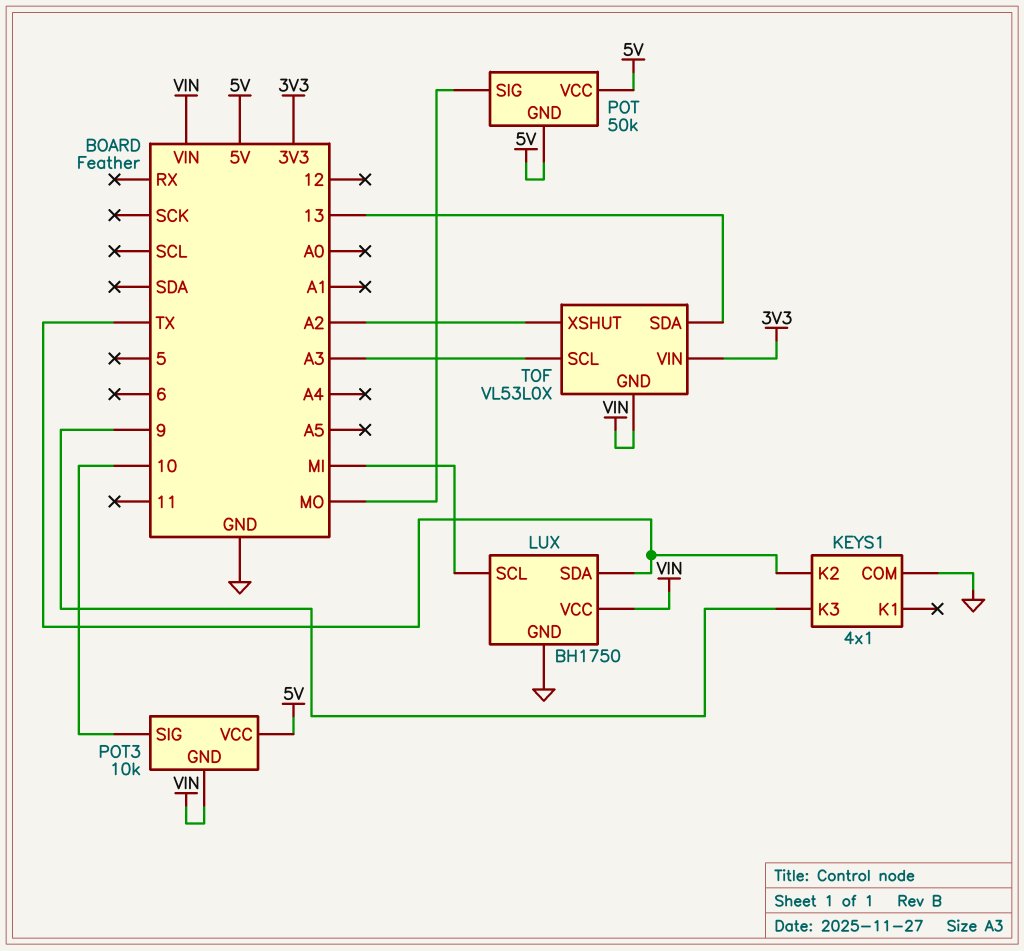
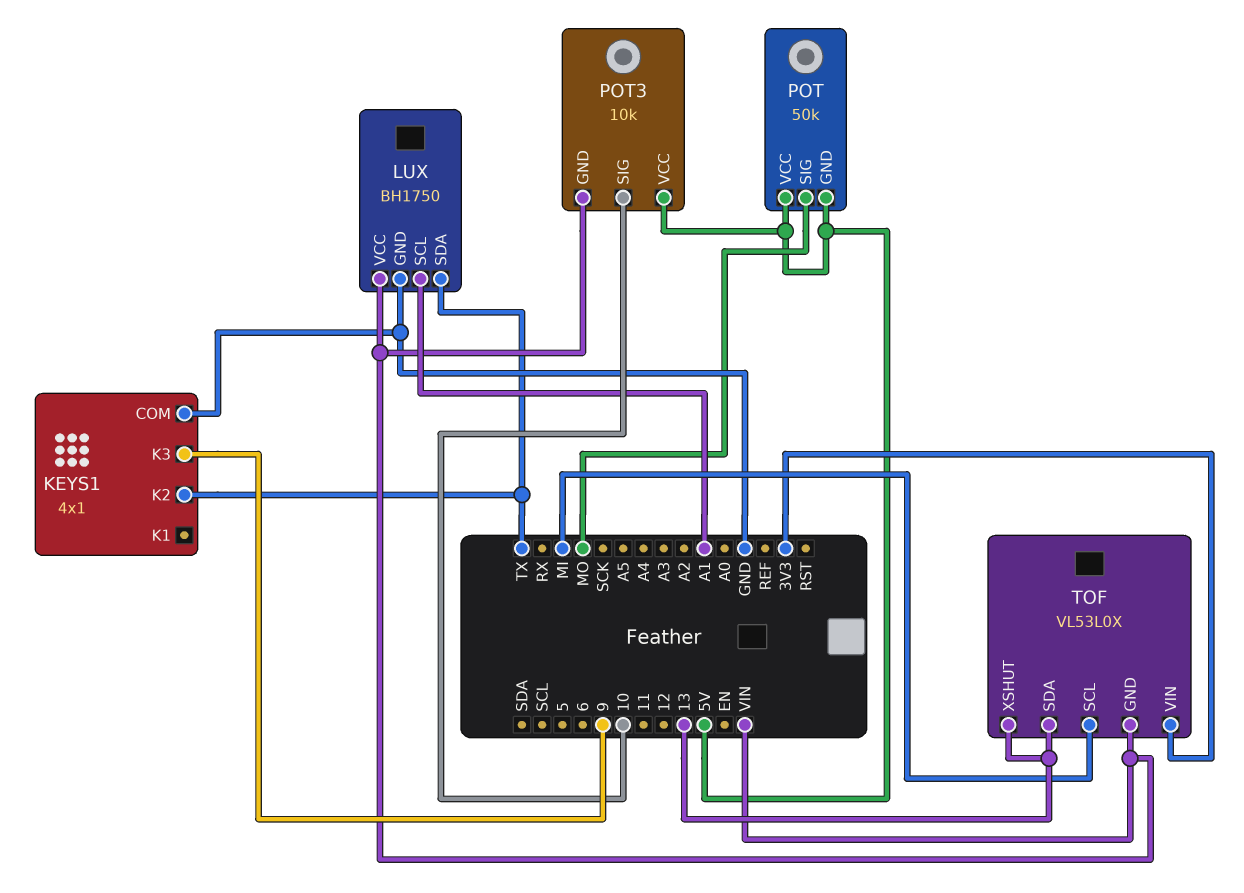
LUX pin SCL: MI -> A1
TOF pin SCL: A3 -> MI
TOF pin XSHUT: A2 -> 13

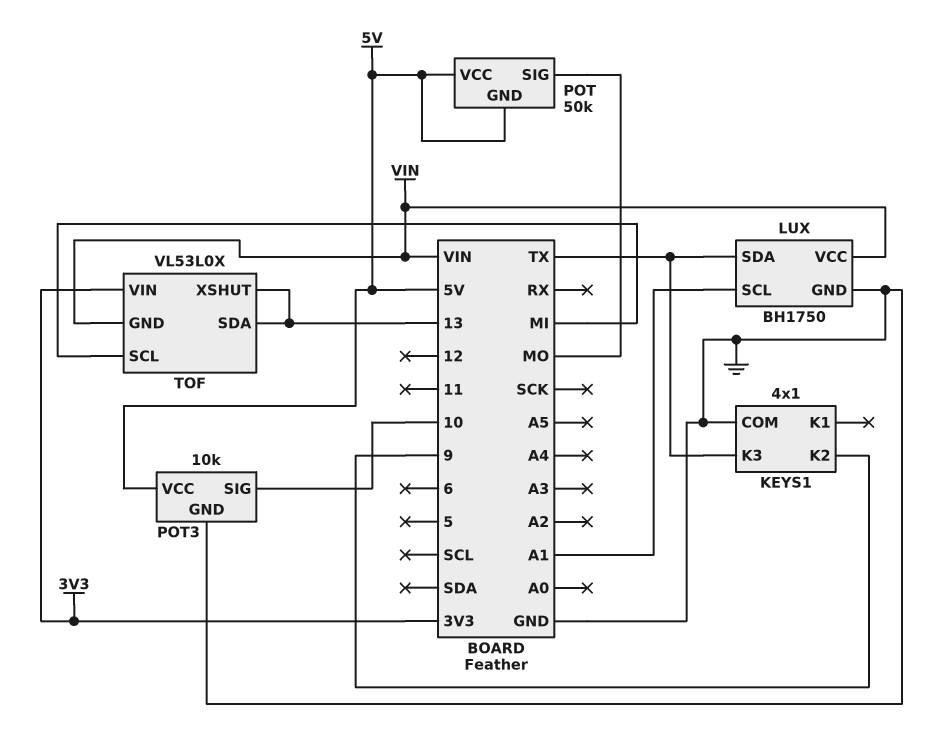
KEYS1 pin K2: TX -> 9
KEYS1 pin K3: 9 -> TX
POT3 pin GND: VIN -> GND

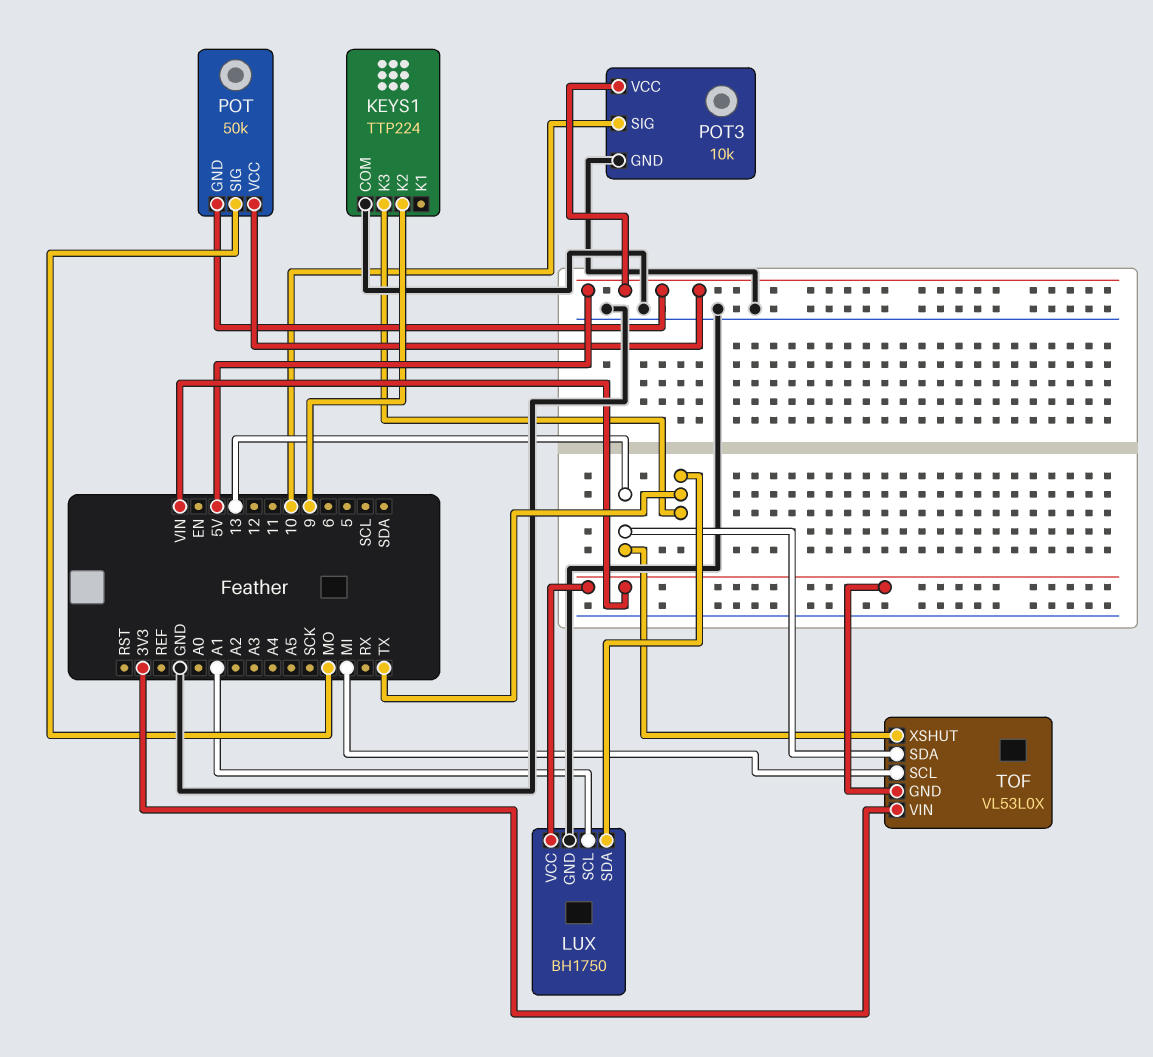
KEYS1: 4x1 -> TTP224

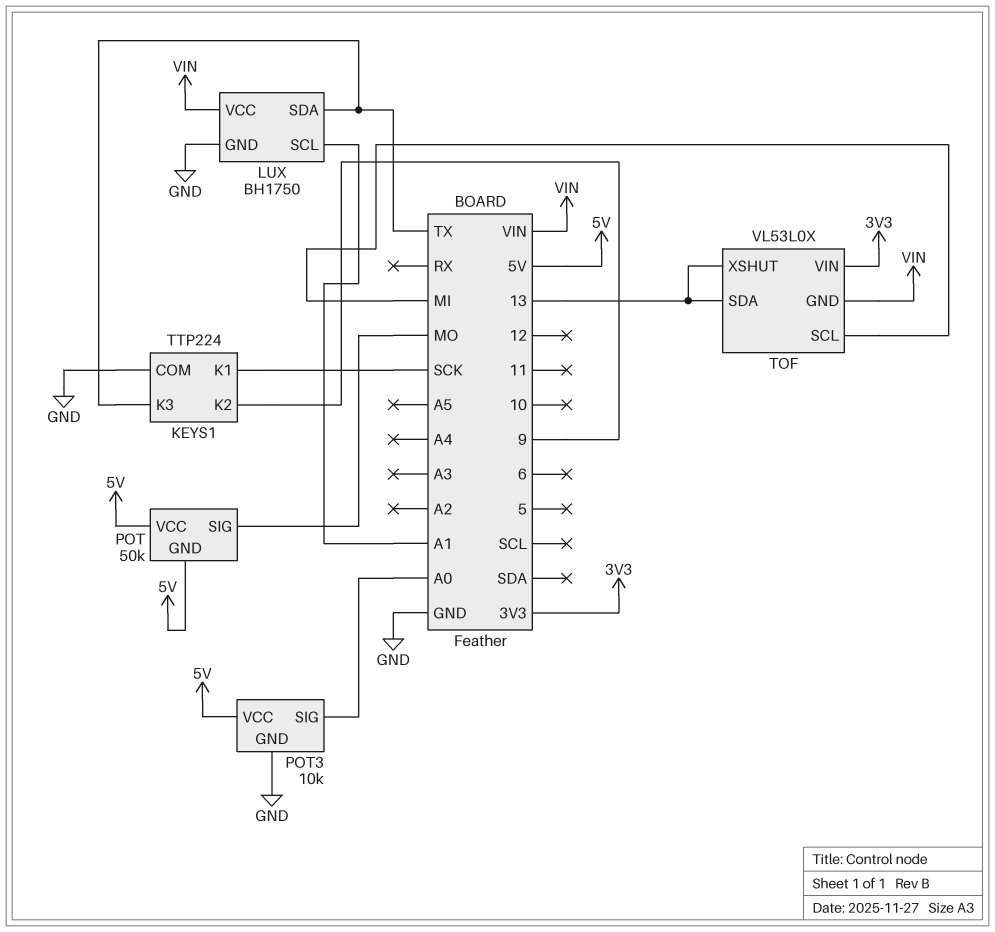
KEYS1 pin K1: none -> SCK
POT3 pin SIG: 10 -> A0

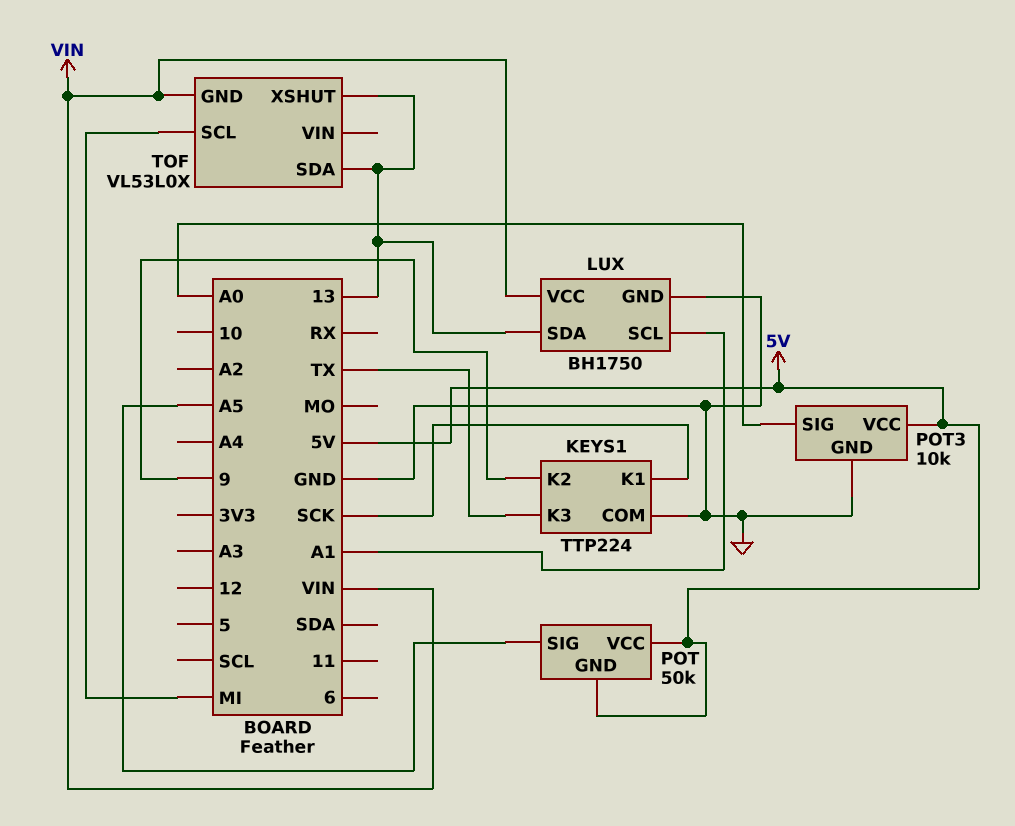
LUX pin SDA: TX -> 13
POT pin SIG: MO -> A5
TOF pin VIN: 3V3 -> none

